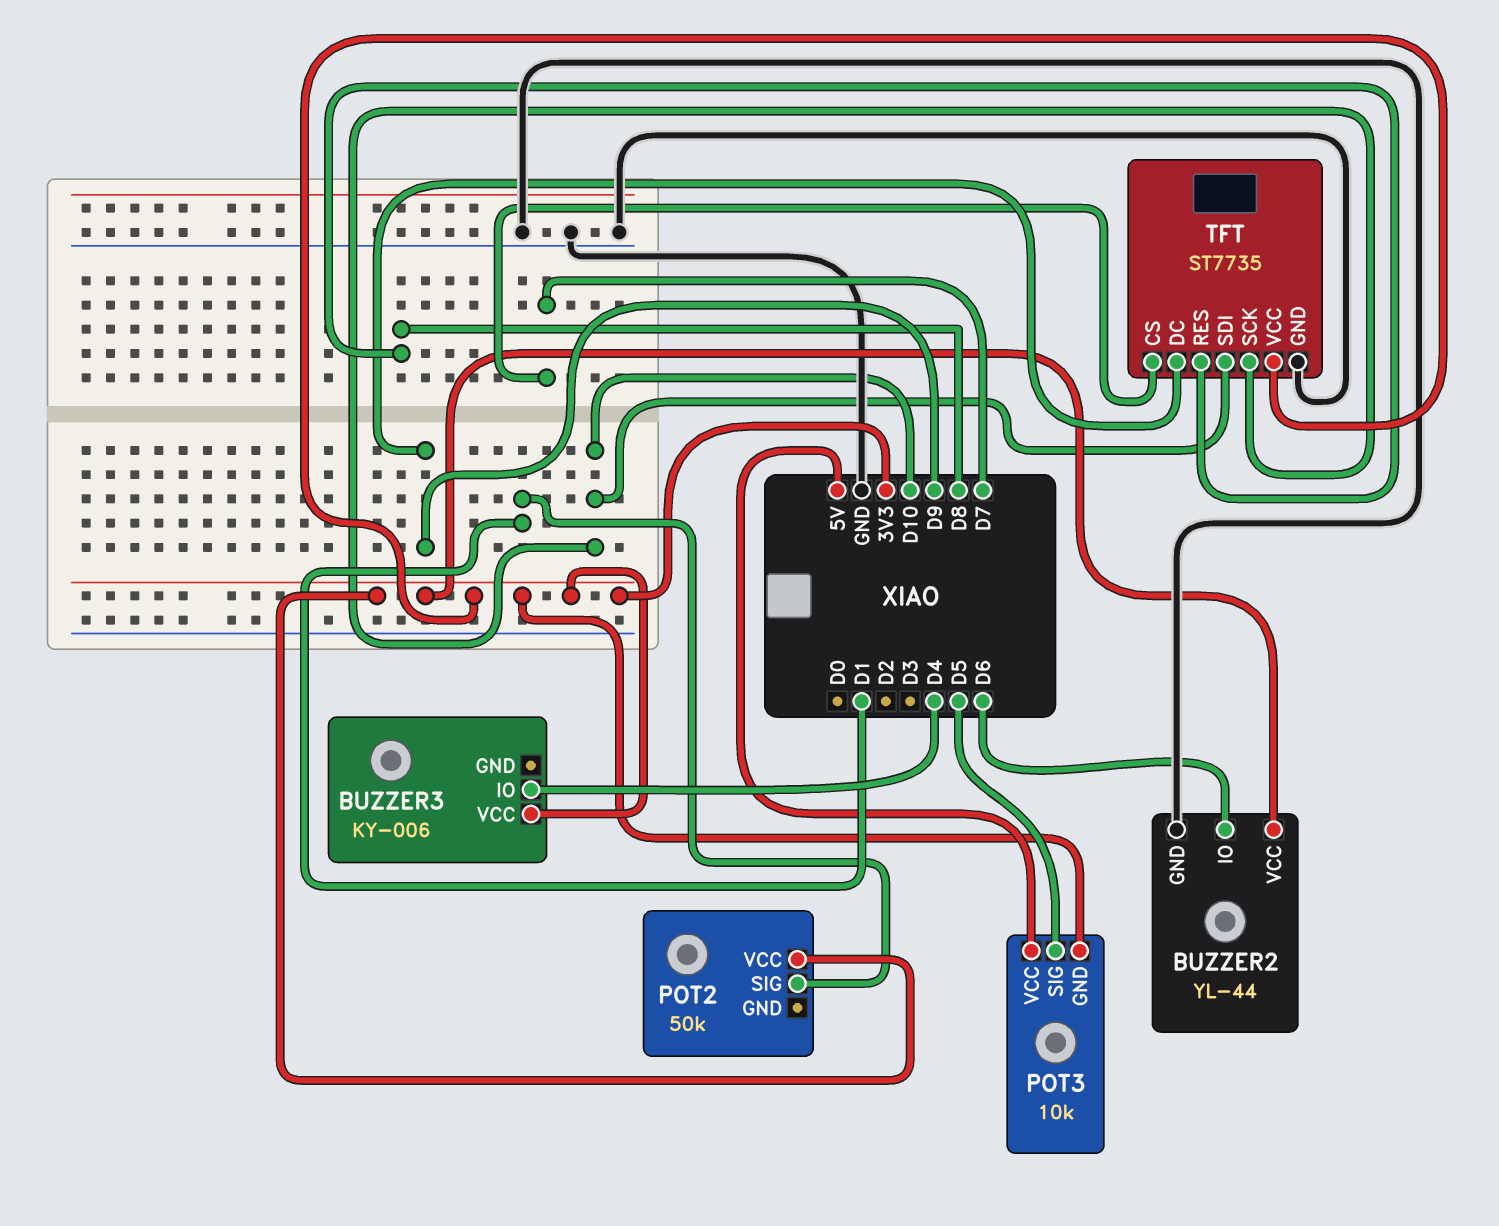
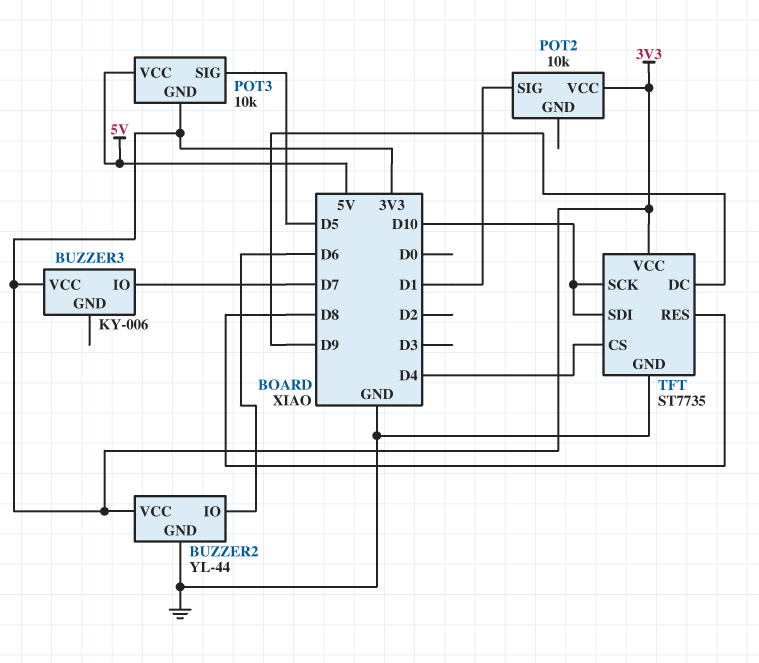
BUZZER3 pin IO: D4 -> D7
POT2: 50k -> 10k
TFT pin CS: D7 -> D4

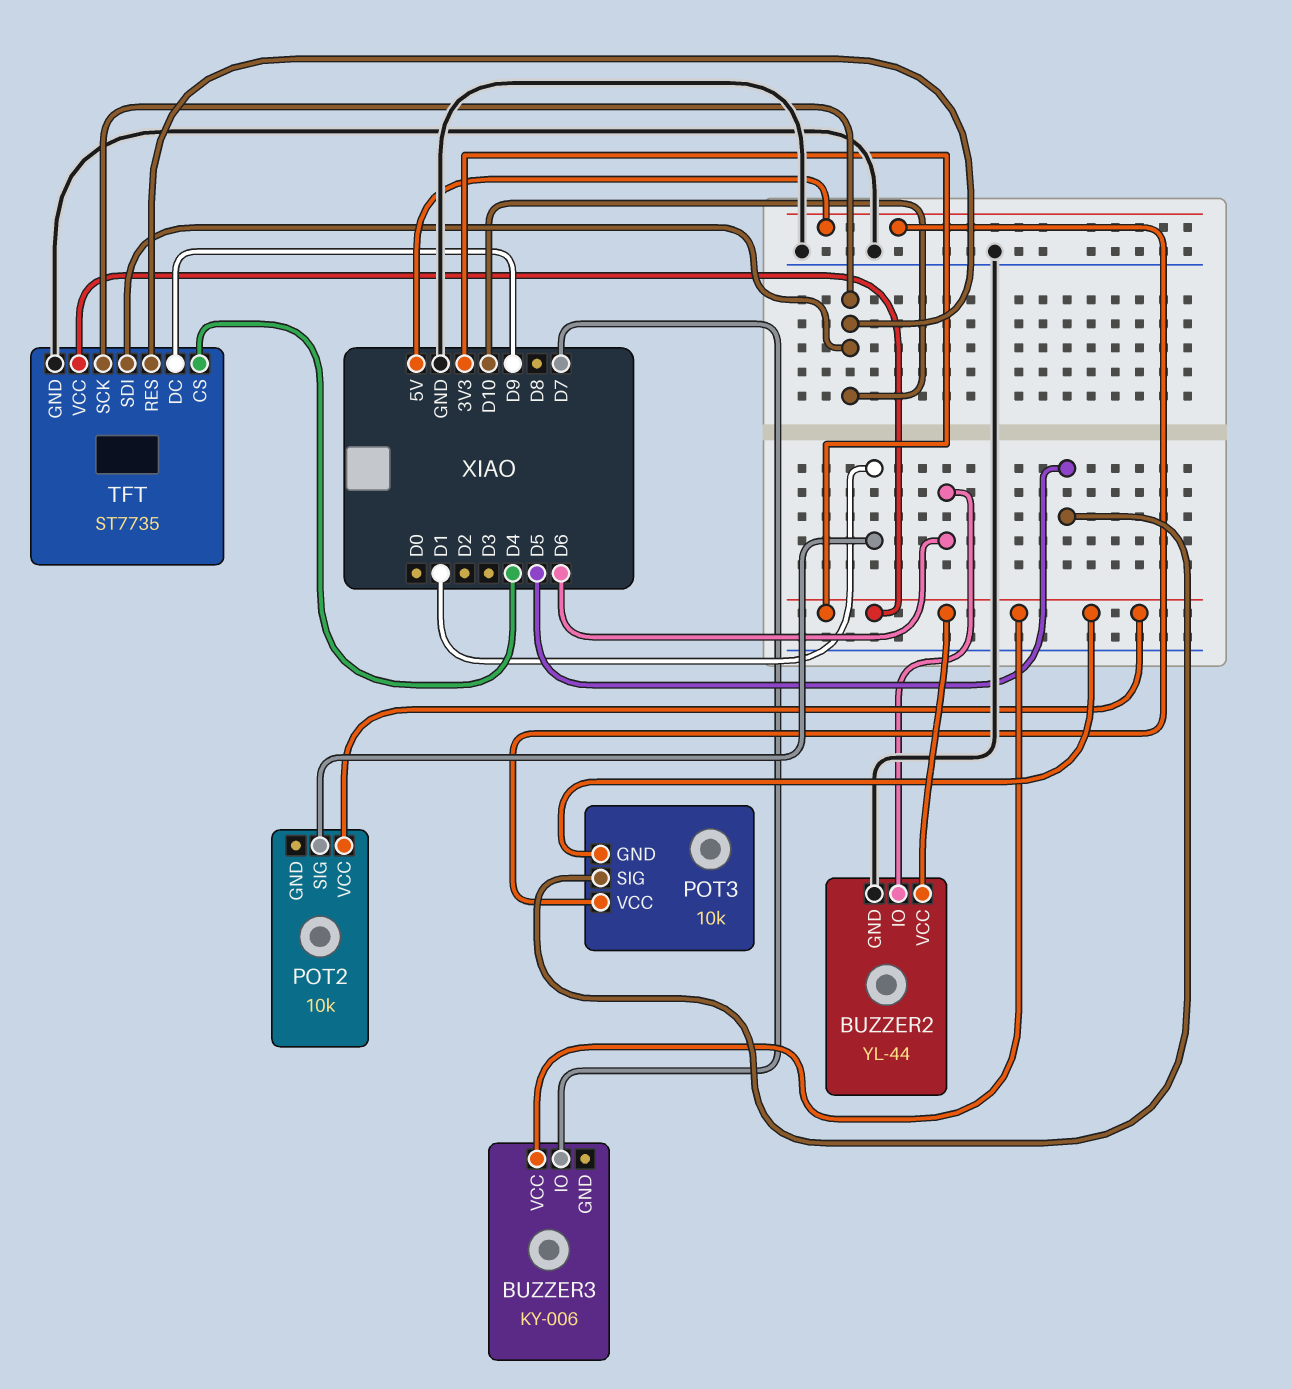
TFT pin RES: D8 -> D10

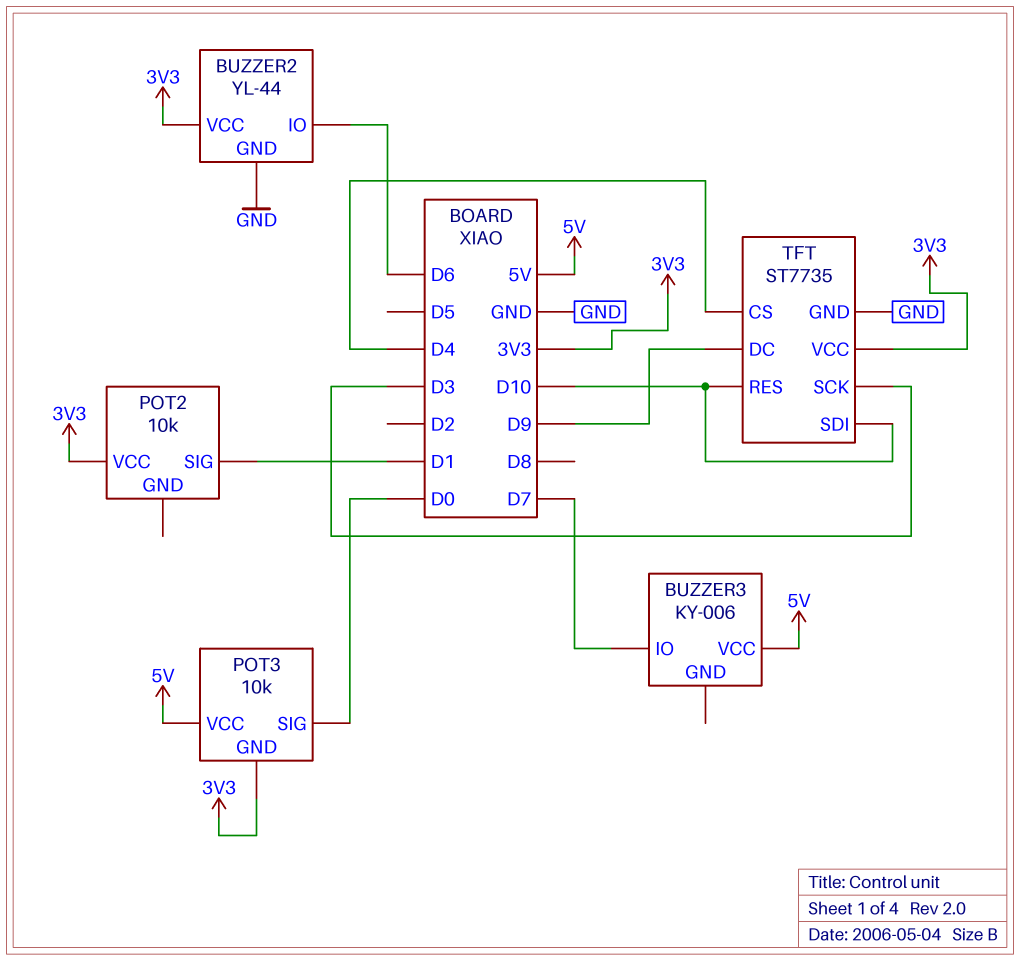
BUZZER3 pin VCC: 3V3 -> 5V
POT3 pin SIG: D5 -> D0
TFT pin SCK: D10 -> D3

